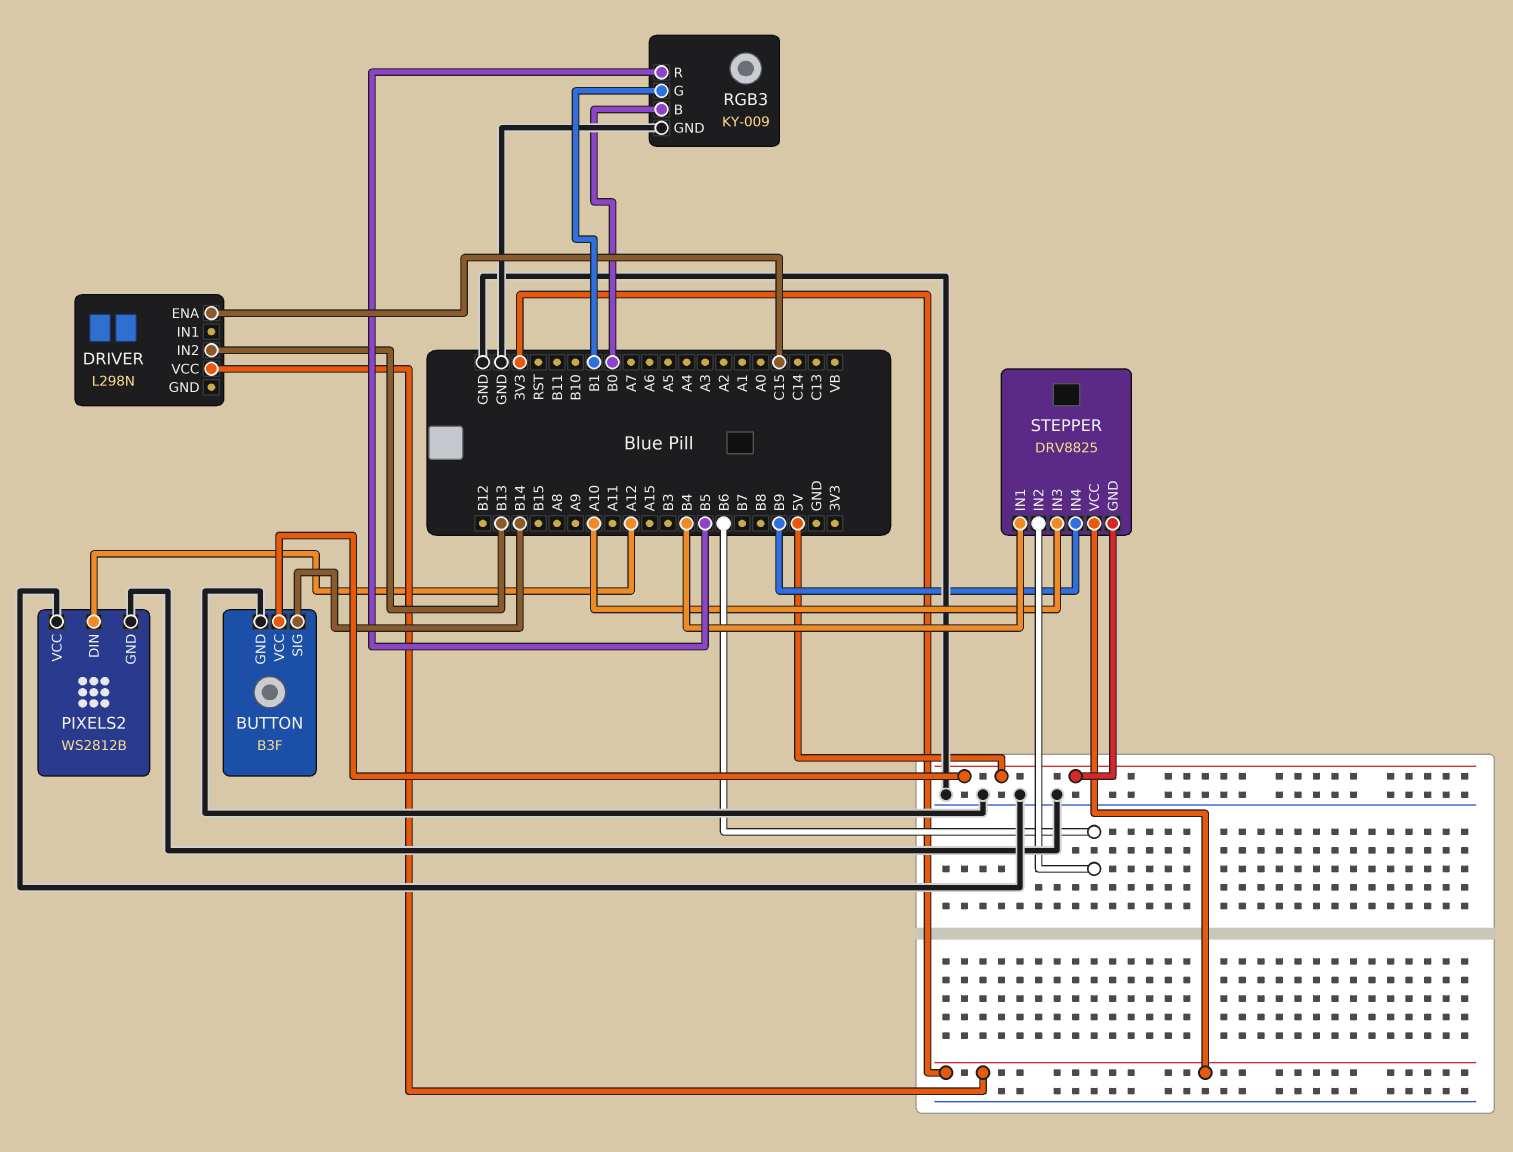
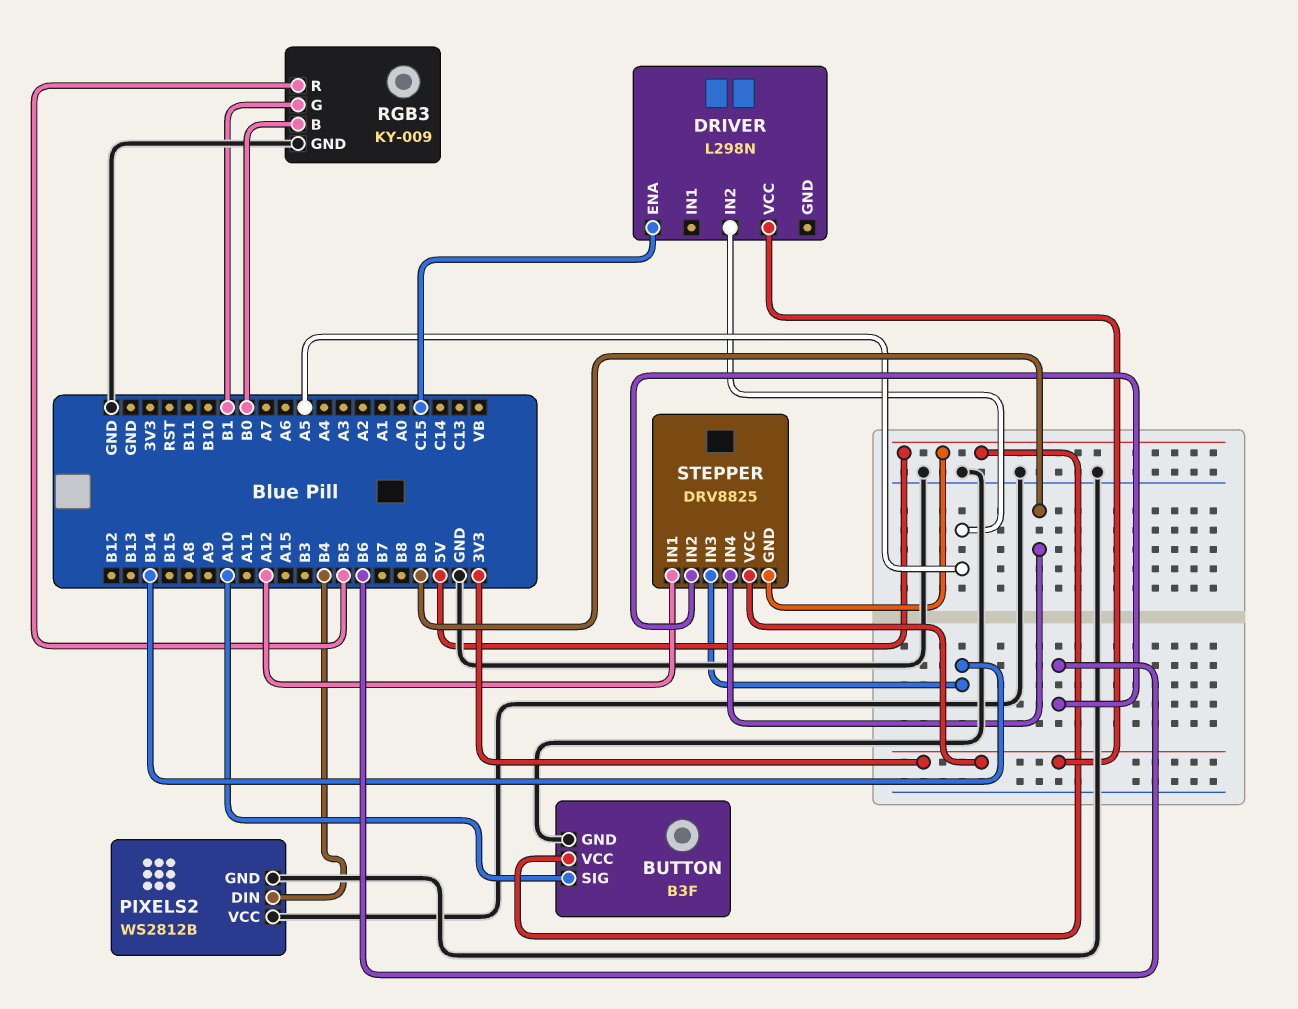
BUTTON pin SIG: B14 -> A10
DRIVER pin IN2: B13 -> A5
PIXELS2 pin DIN: A12 -> B4
STEPPER pin IN1: B4 -> A12
STEPPER pin IN3: A10 -> B14

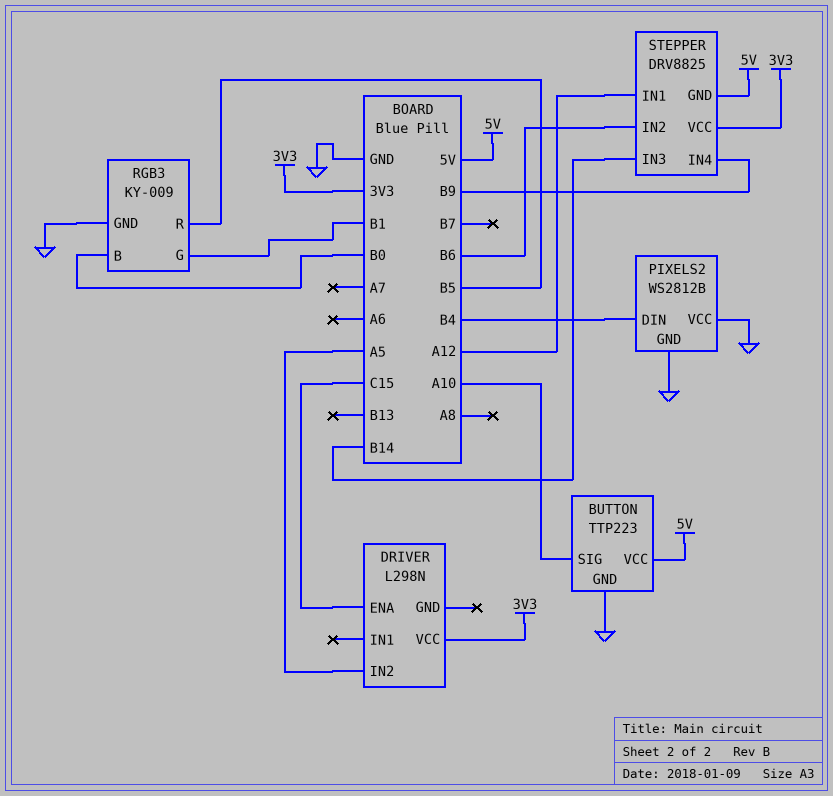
BUTTON: B3F -> TTP223

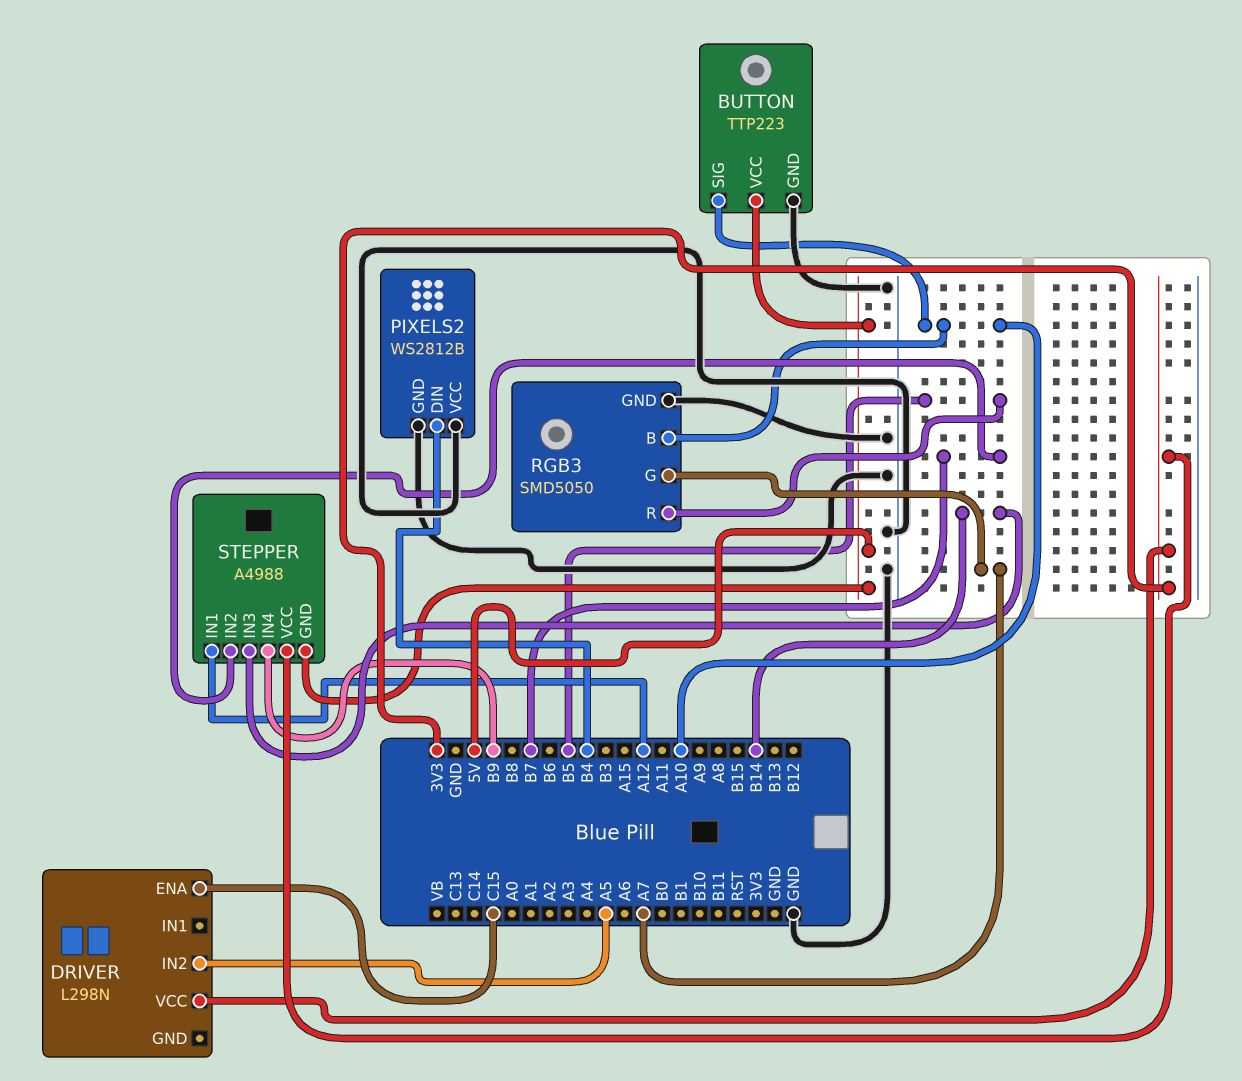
RGB3: KY-009 -> SMD5050
RGB3 pin B: B0 -> A10
RGB3 pin G: B1 -> A7
STEPPER: DRV8825 -> A4988
STEPPER pin IN2: B6 -> B7

